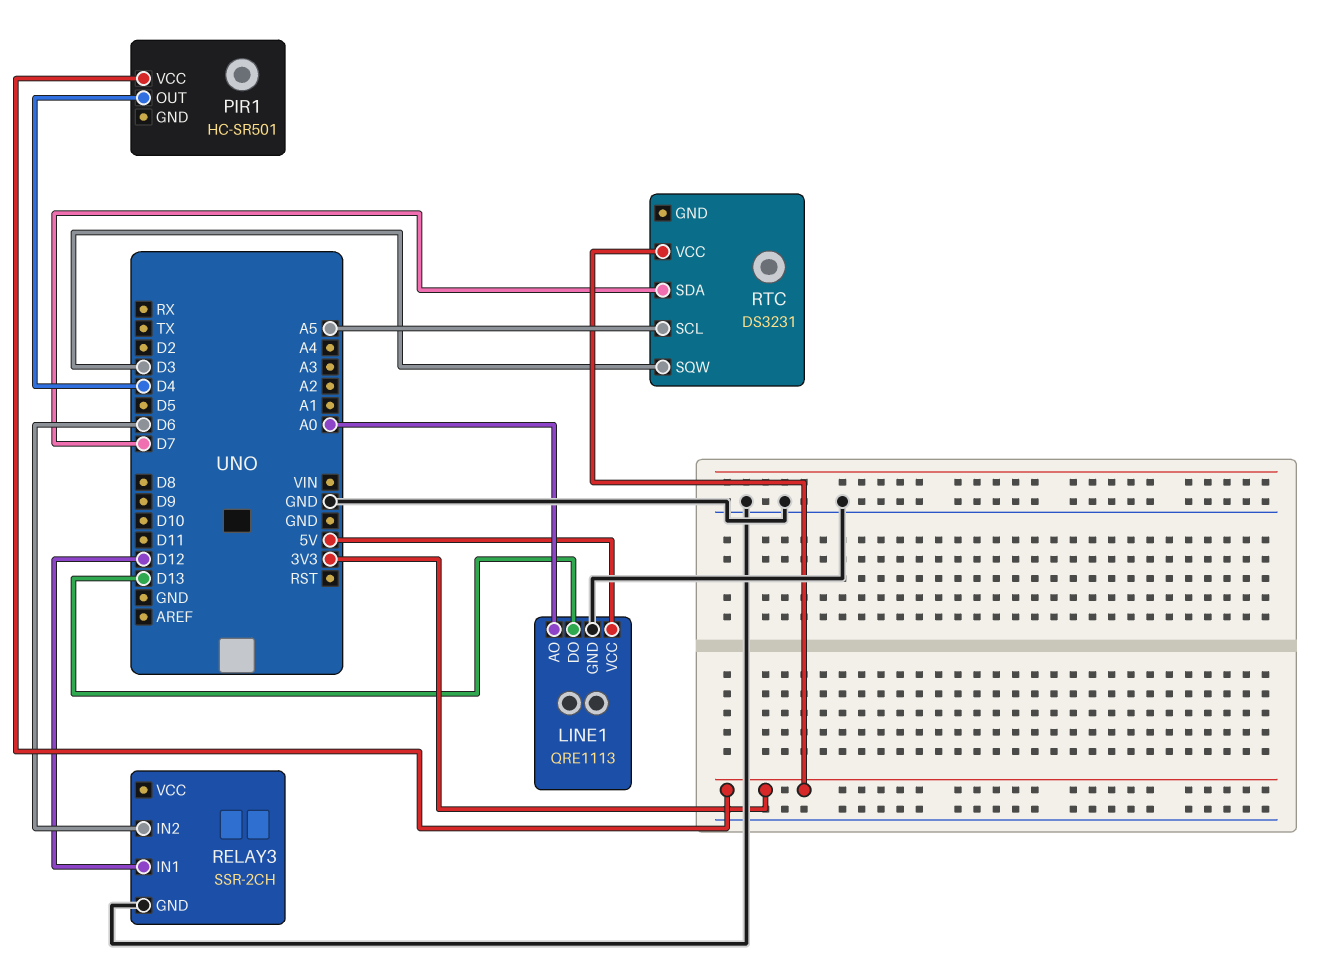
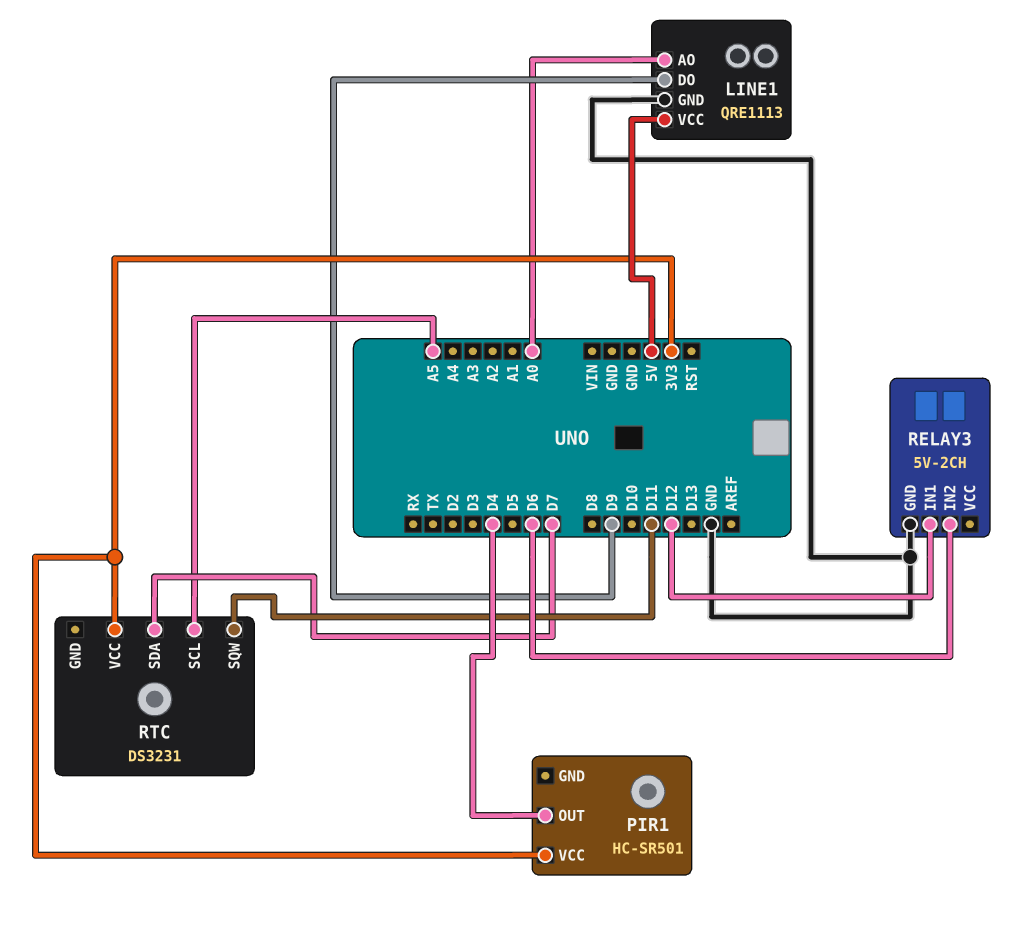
LINE1 pin DO: D13 -> D9
RELAY3: SSR-2CH -> 5V-2CH
RTC pin SQW: D3 -> D11

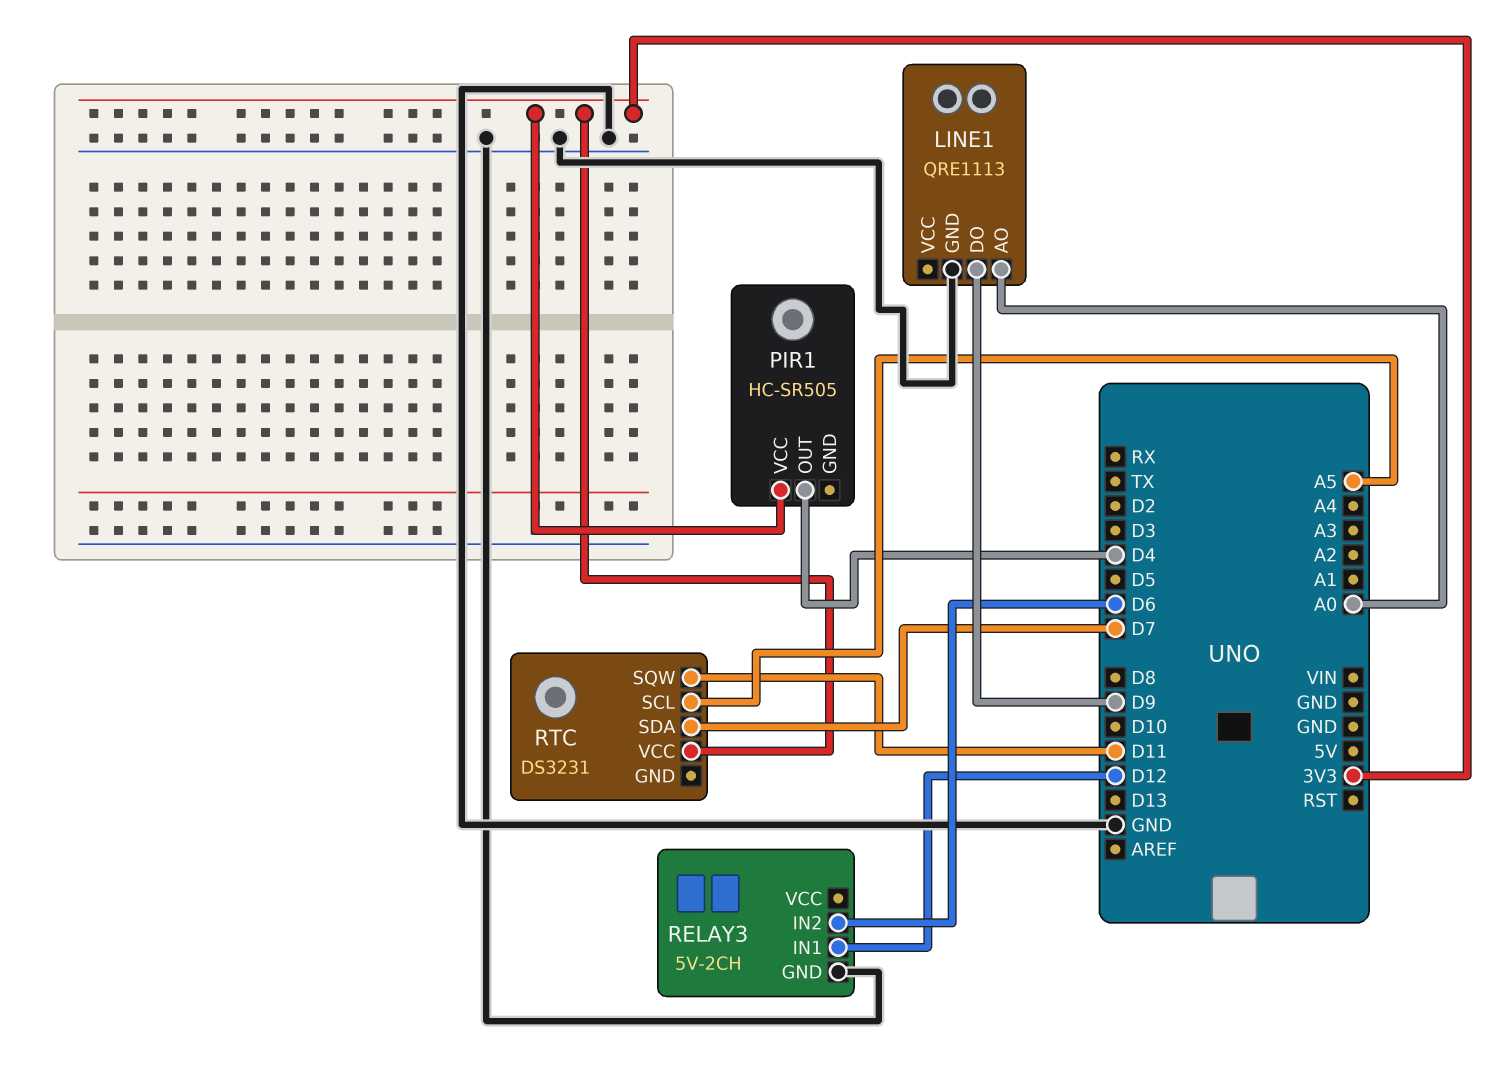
LINE1 pin VCC: 5V -> none
PIR1: HC-SR501 -> HC-SR505

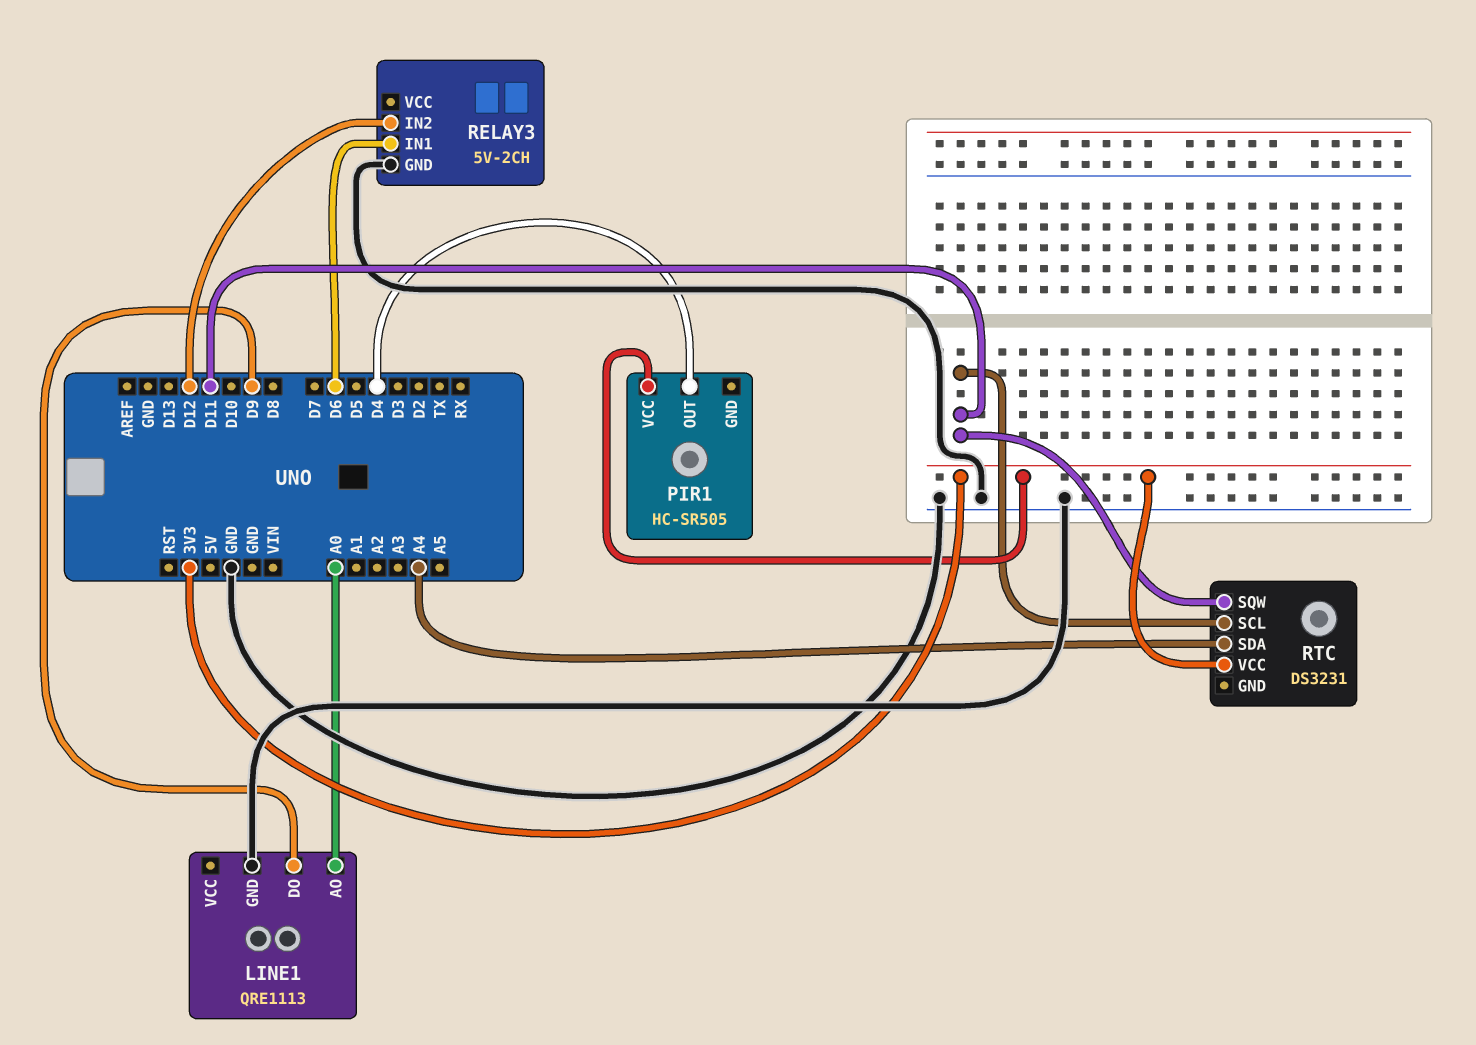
RELAY3 pin IN1: D12 -> D6
RELAY3 pin IN2: D6 -> D12
RTC pin SCL: A5 -> D11
RTC pin SDA: D7 -> A4

